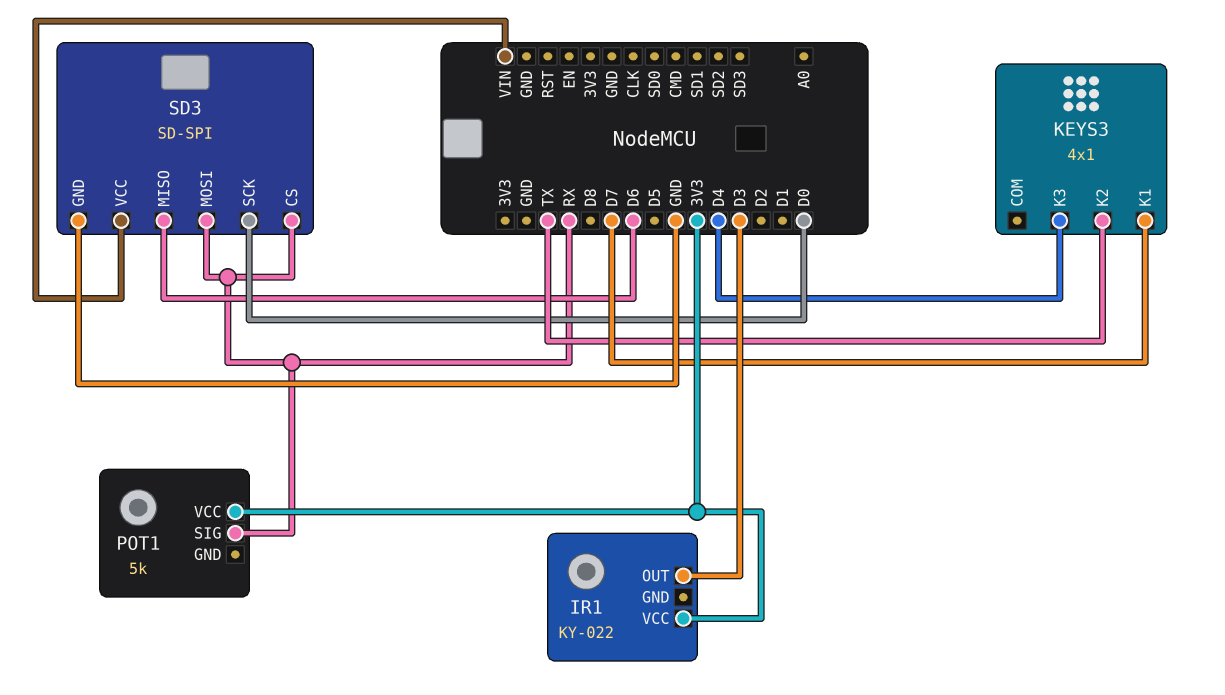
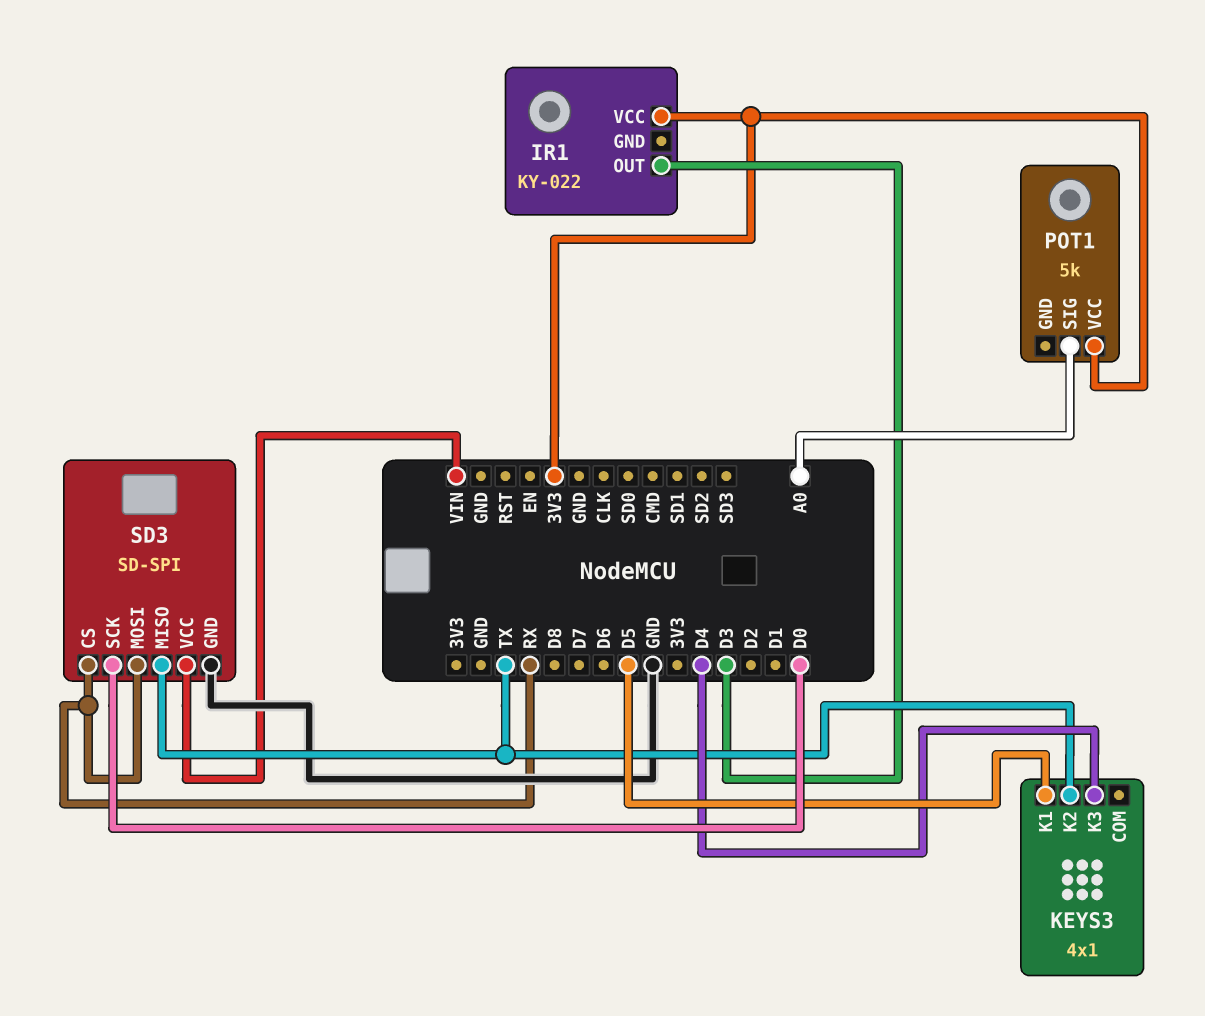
KEYS3 pin K1: D7 -> D5
POT1 pin SIG: RX -> A0
SD3 pin MISO: D6 -> TX

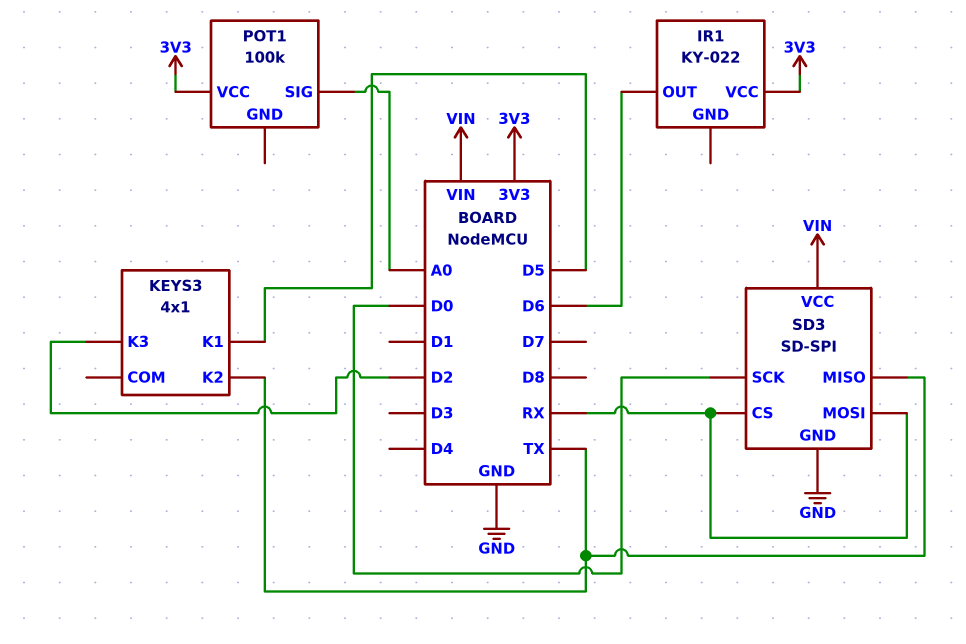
IR1 pin OUT: D3 -> D6
KEYS3 pin K3: D4 -> D2
POT1: 5k -> 100k

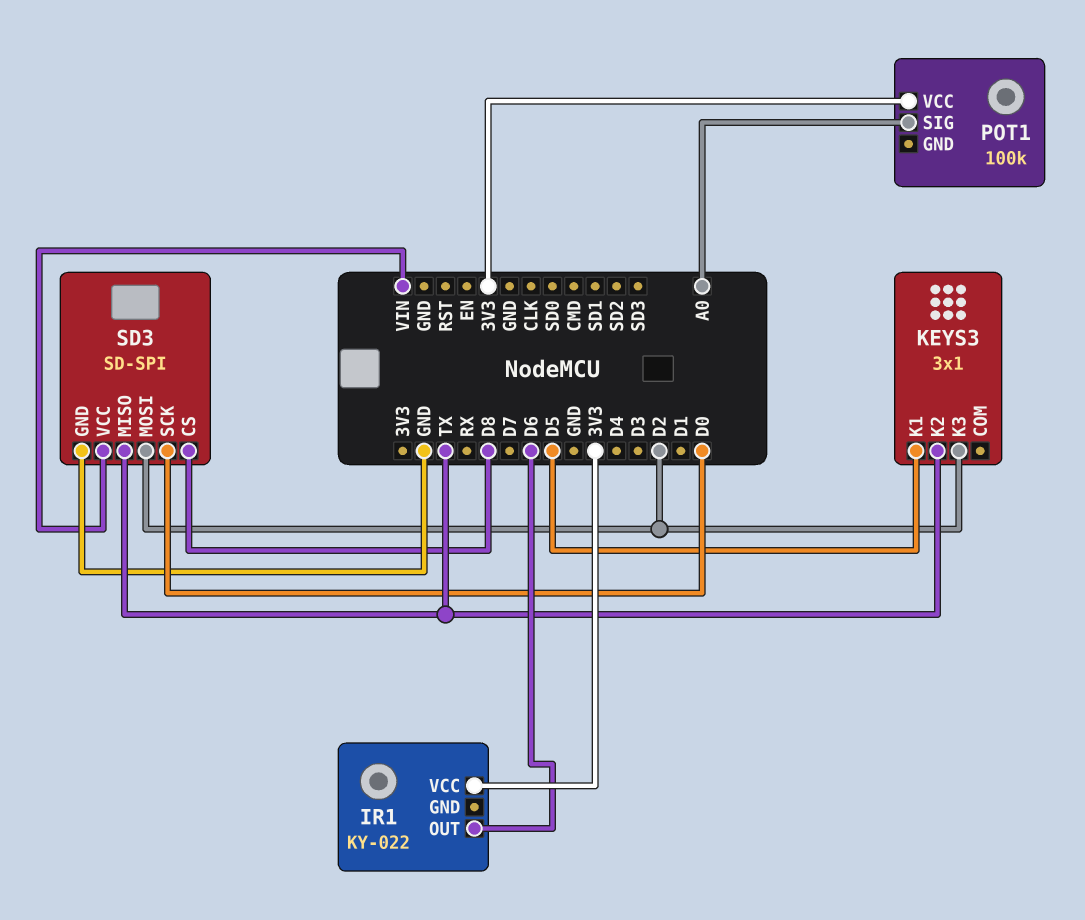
KEYS3: 4x1 -> 3x1
SD3 pin CS: RX -> D8
SD3 pin MOSI: RX -> D2

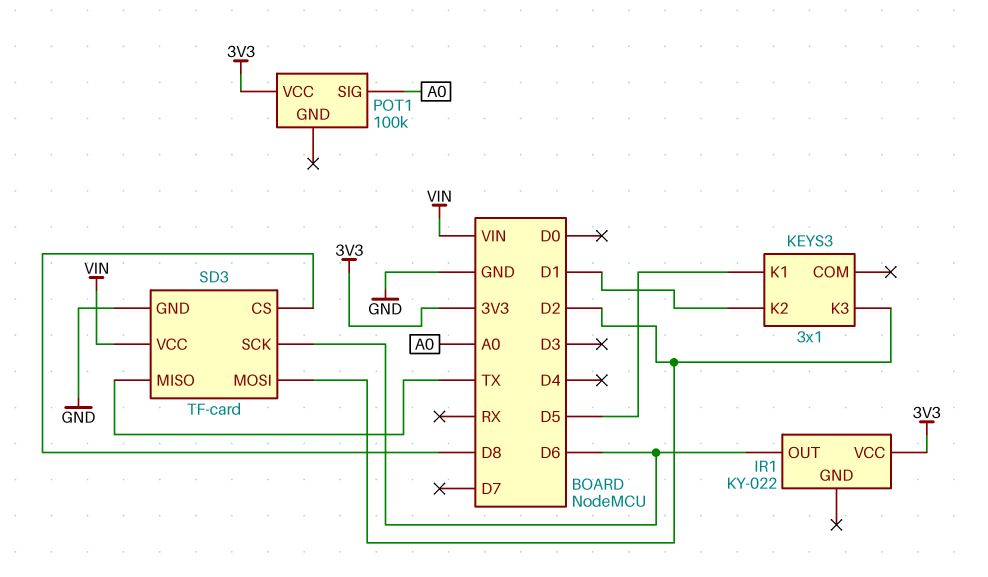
KEYS3 pin K2: TX -> D1
SD3: SD-SPI -> TF-card
SD3 pin SCK: D0 -> D6

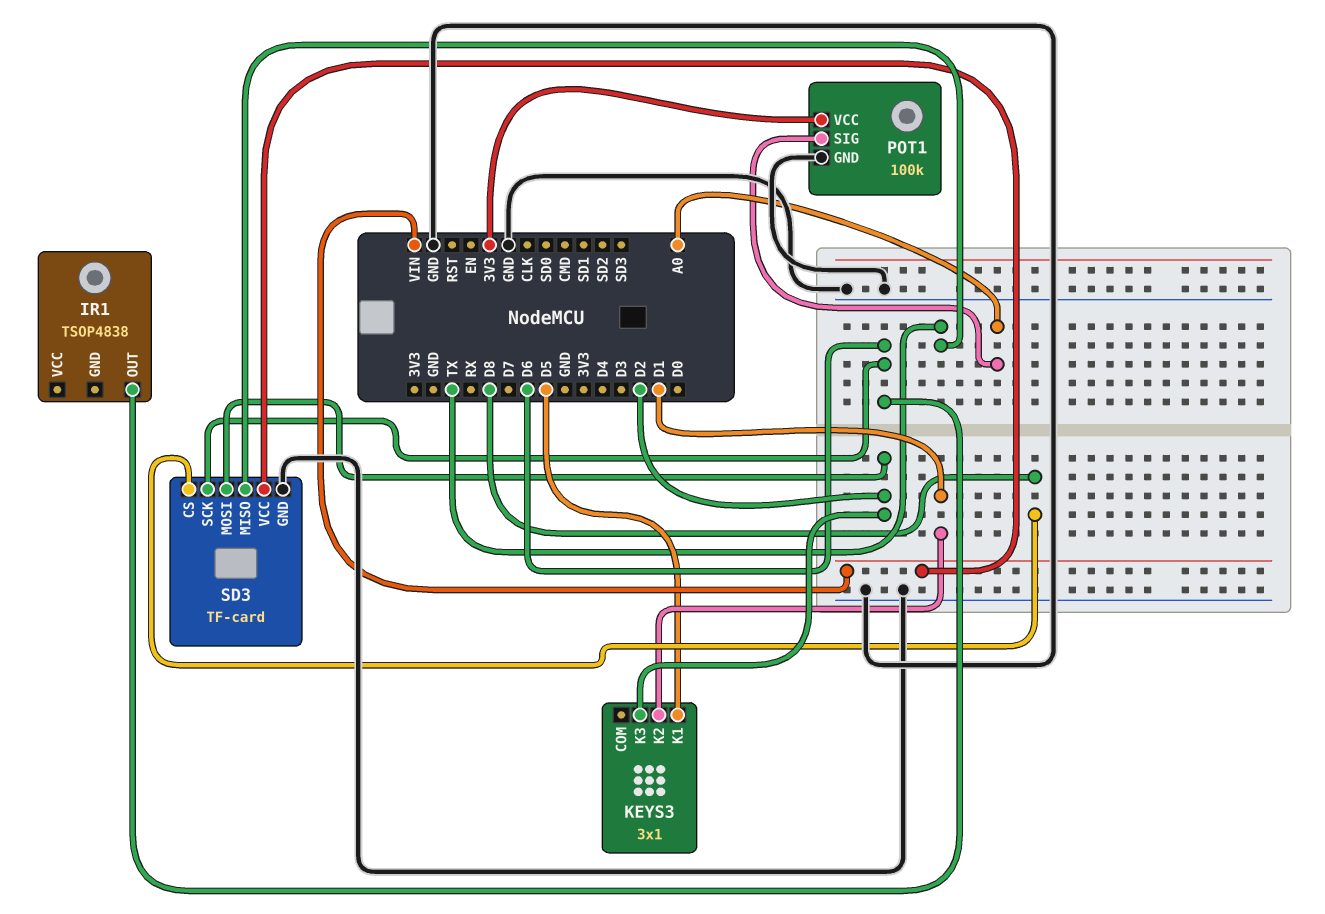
IR1: KY-022 -> TSOP4838
IR1 pin VCC: 3V3 -> none
POT1 pin GND: none -> GND

